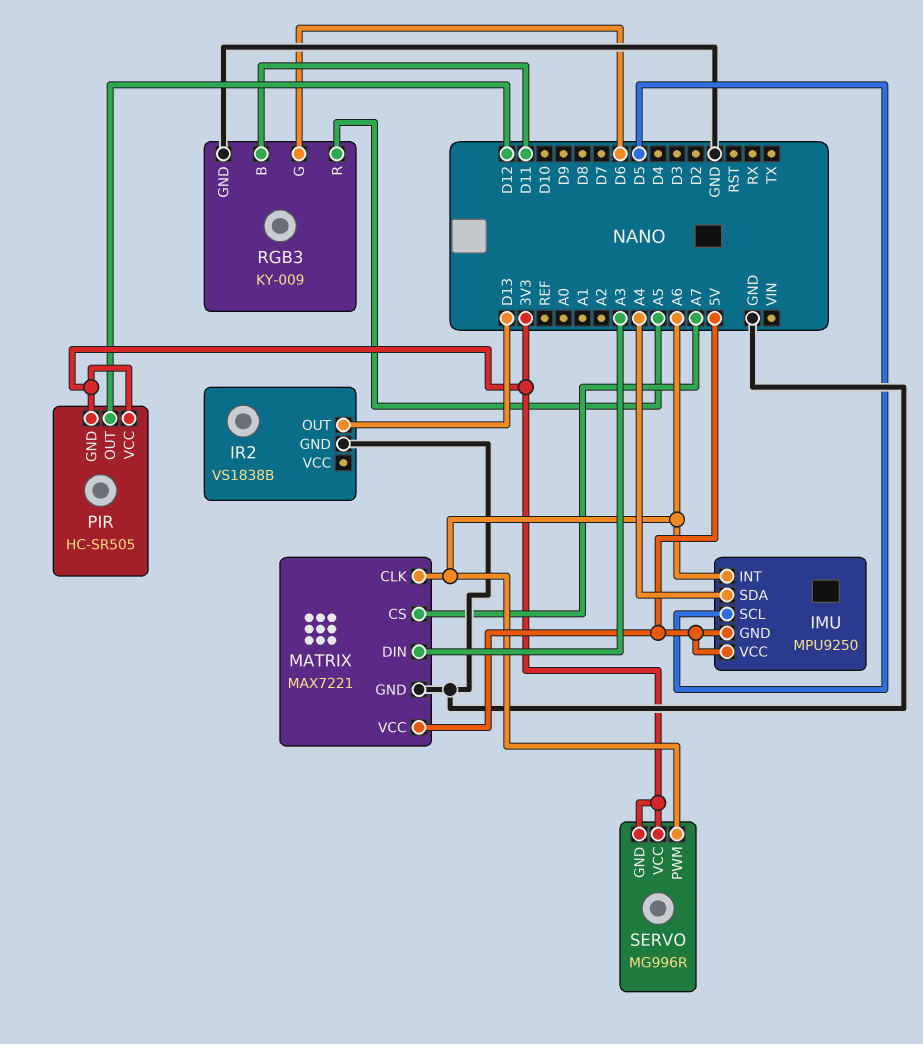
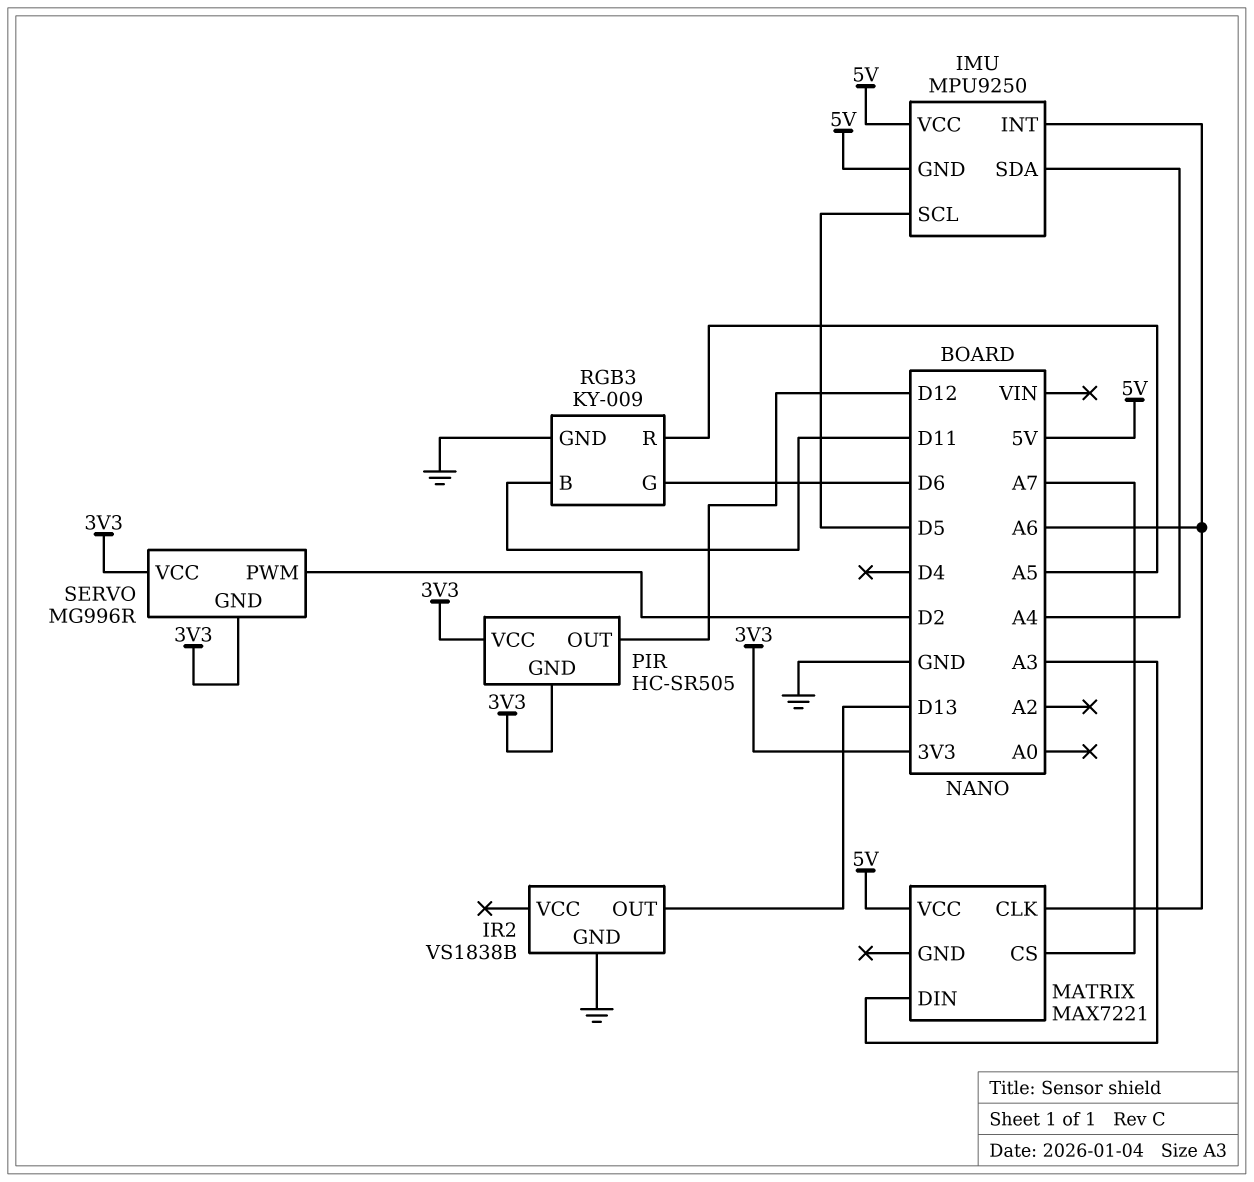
MATRIX pin GND: GND -> none
SERVO pin PWM: A6 -> D2

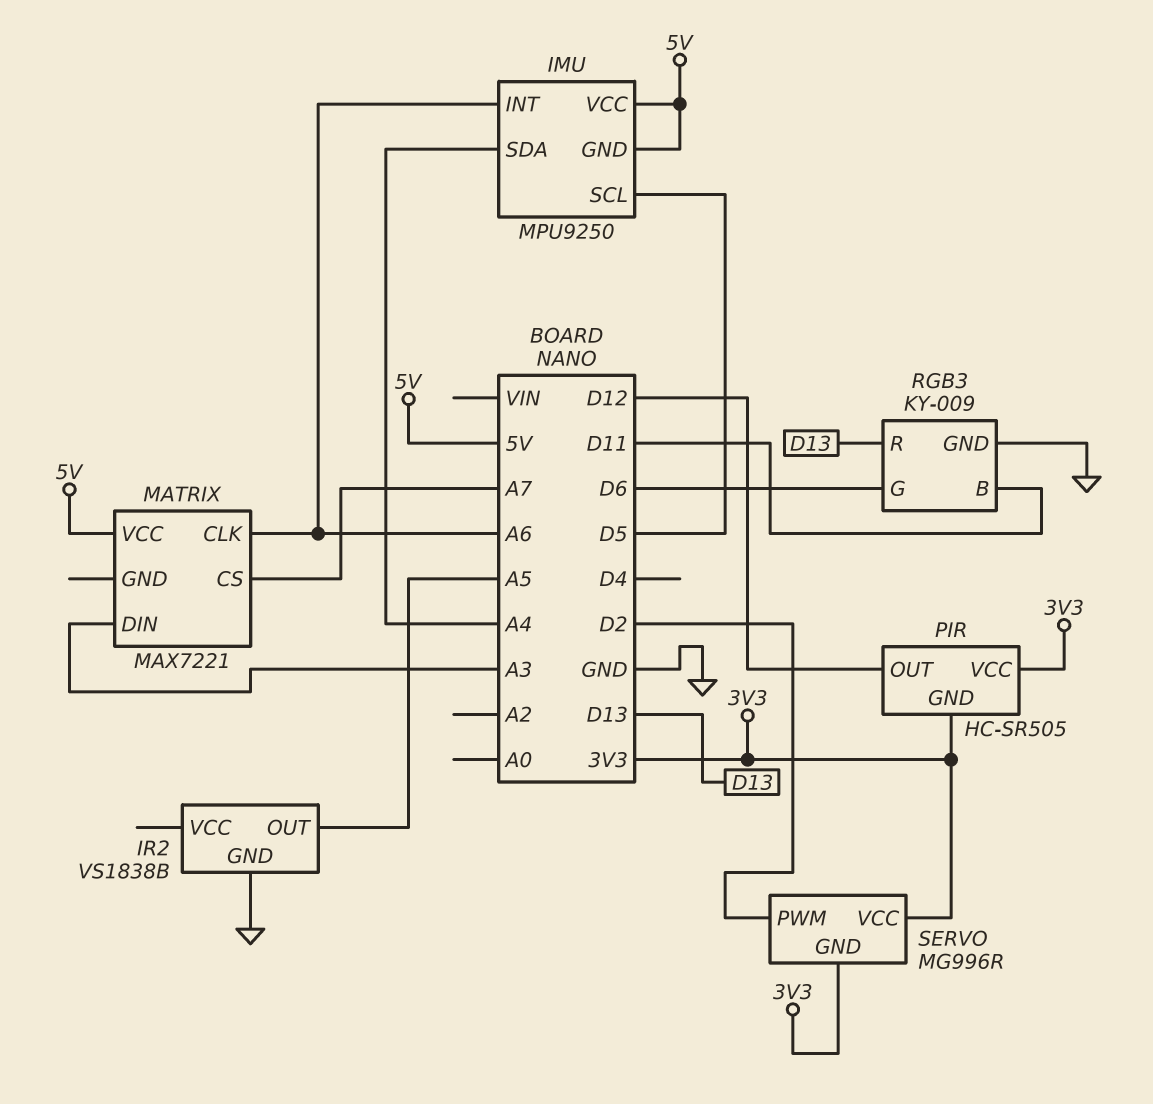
IR2 pin OUT: D13 -> A5
RGB3 pin R: A5 -> D13

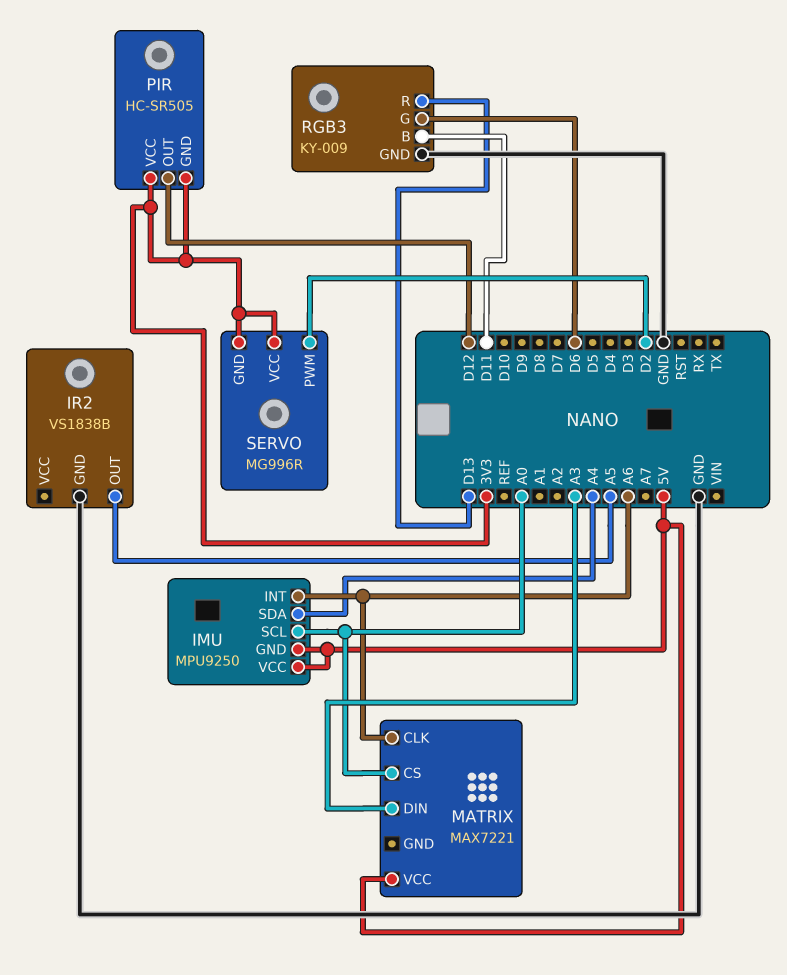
IMU pin SCL: D5 -> A0
MATRIX pin CS: A7 -> A0

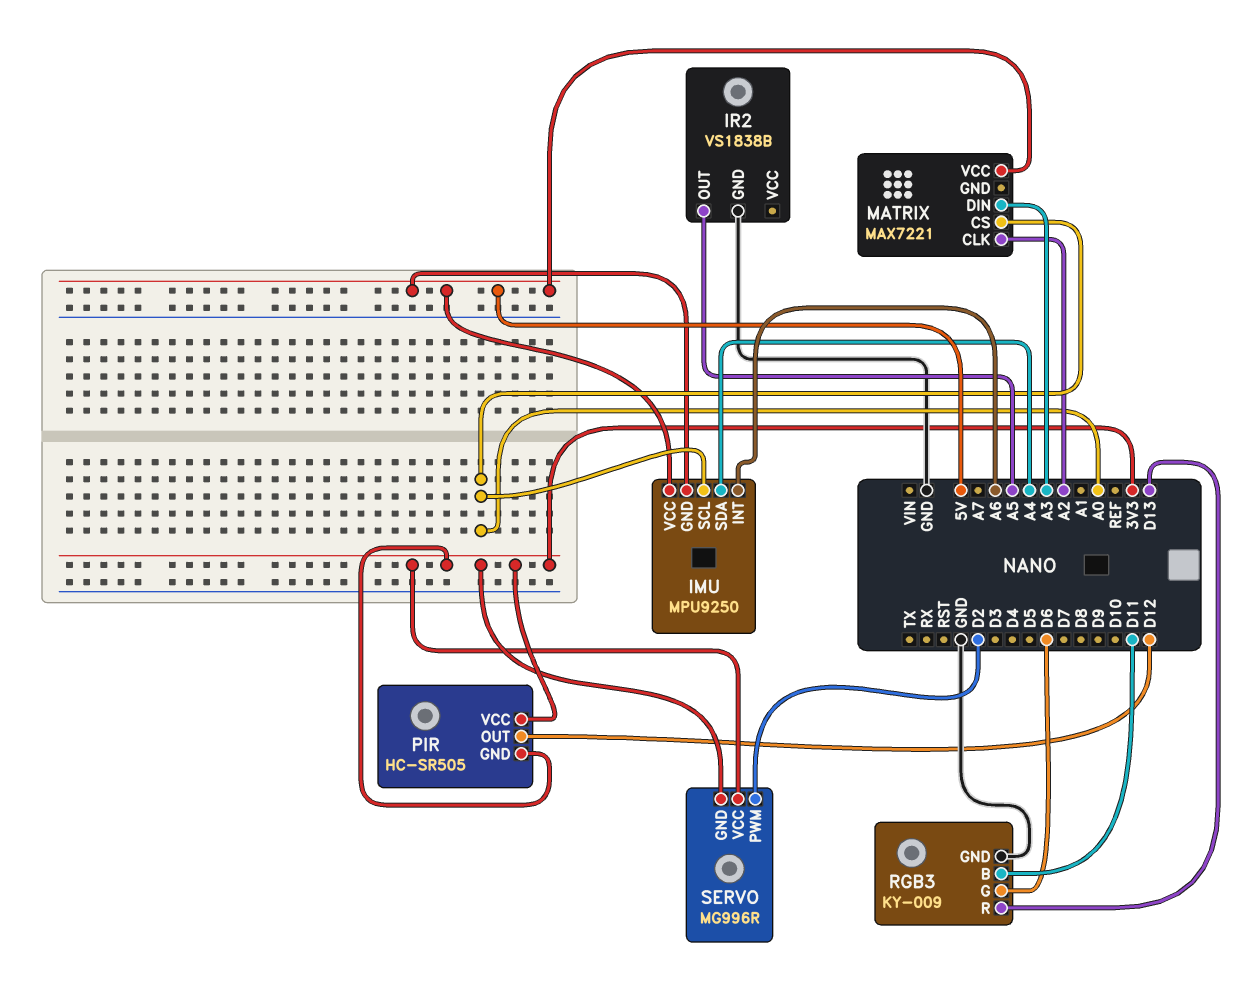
MATRIX pin CLK: A6 -> A2

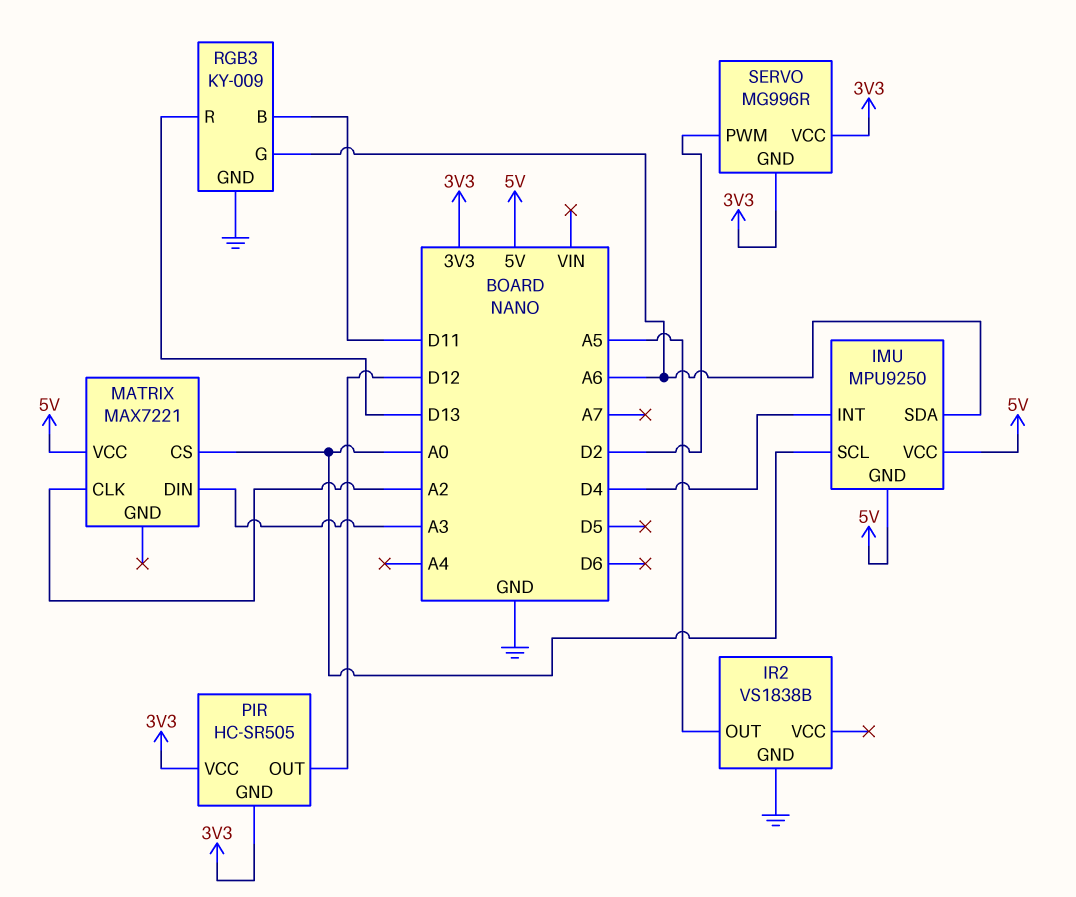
IMU pin INT: A6 -> D4
IMU pin SDA: A4 -> A6
RGB3 pin G: D6 -> A6

